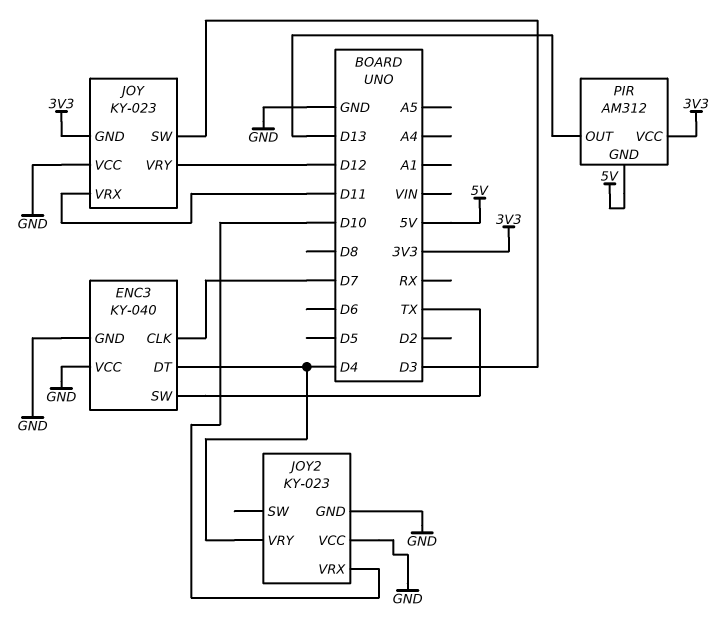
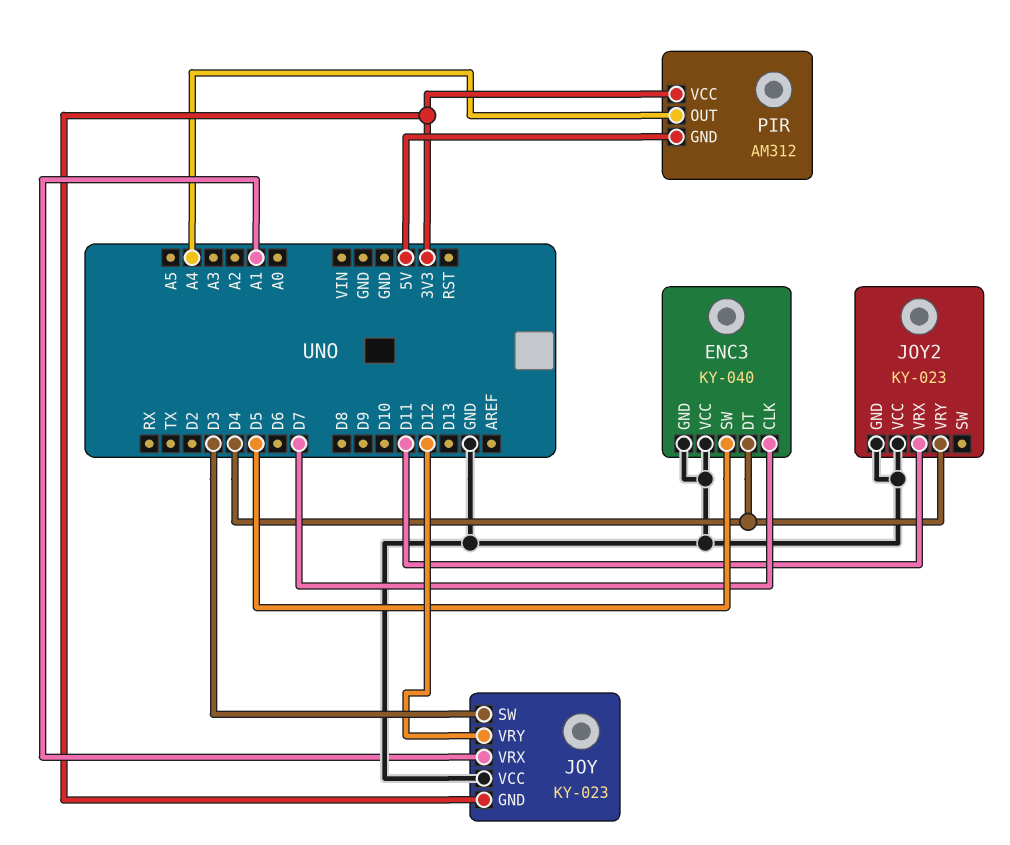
ENC3 pin SW: TX -> D5
JOY pin VRX: D11 -> A1
JOY2 pin VRX: D10 -> D11
PIR pin OUT: D13 -> A4

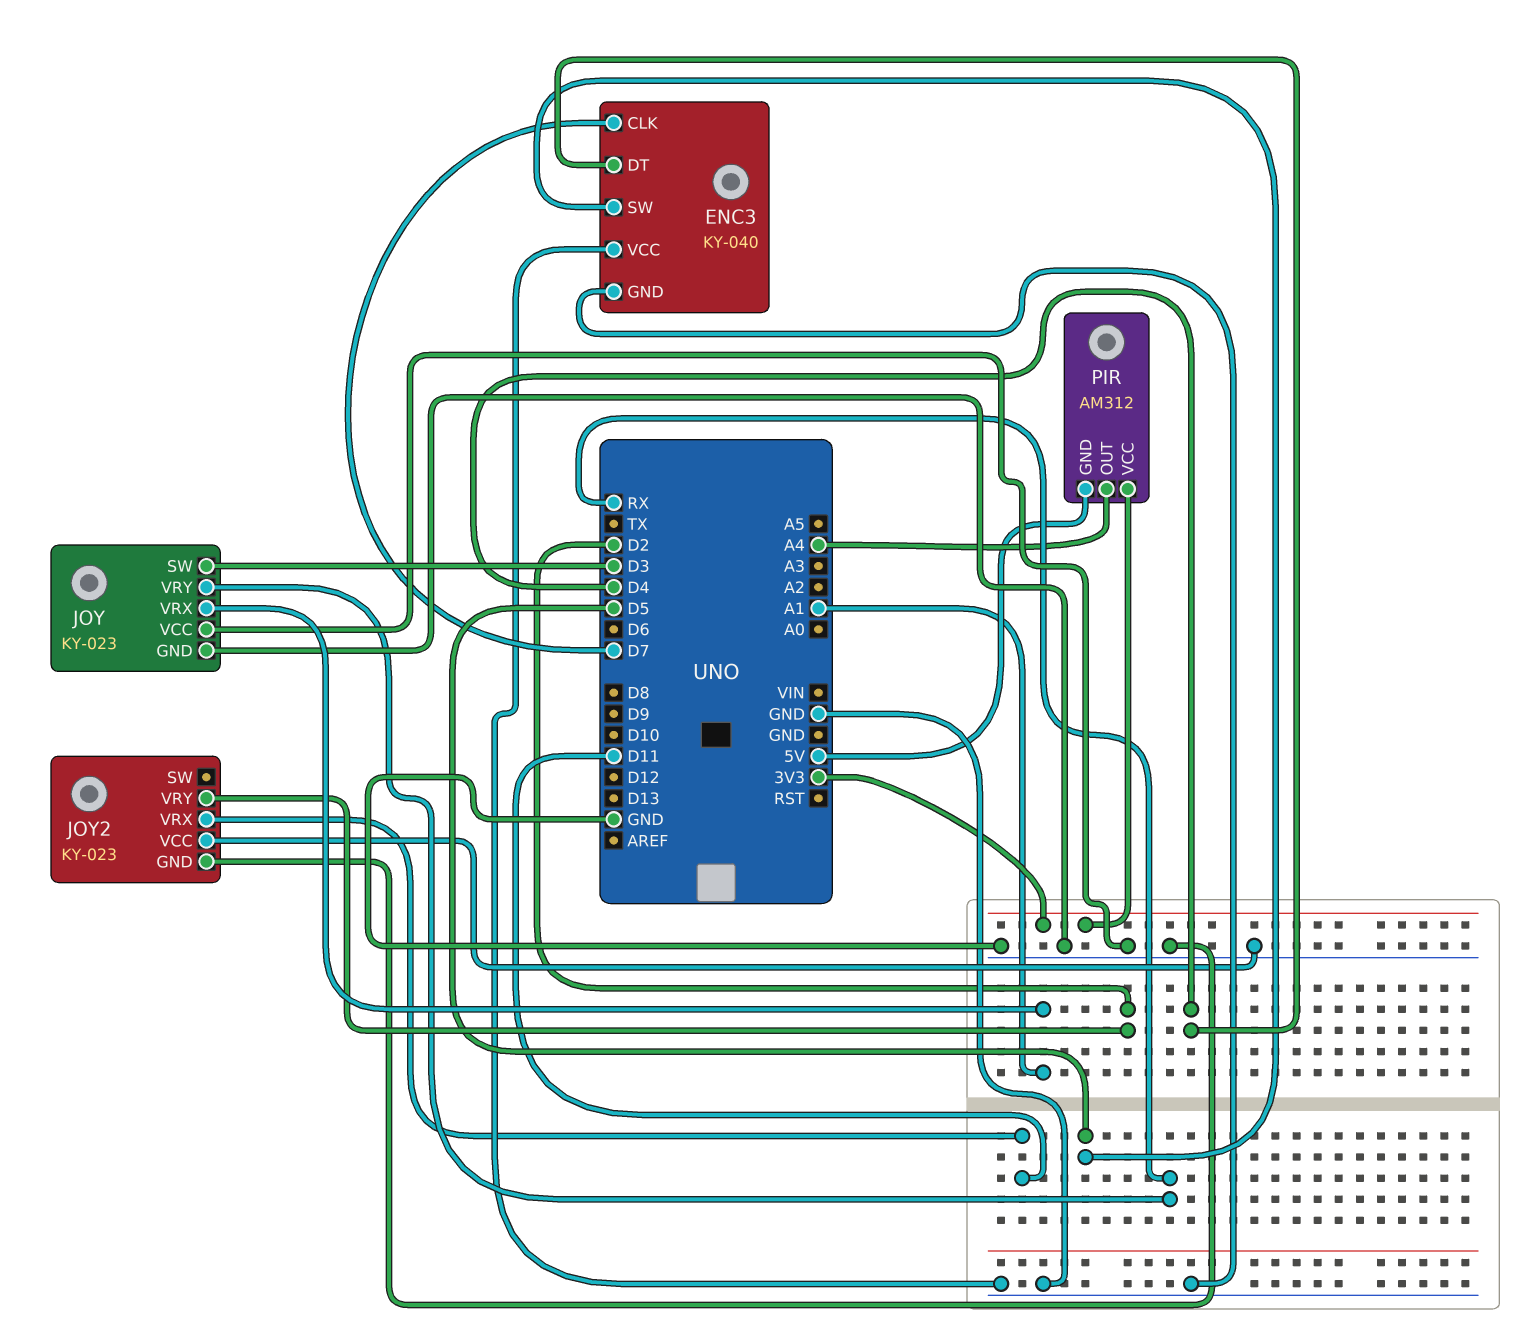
JOY pin GND: 3V3 -> GND
JOY pin VRY: D12 -> RX
JOY2 pin VRY: D4 -> D2

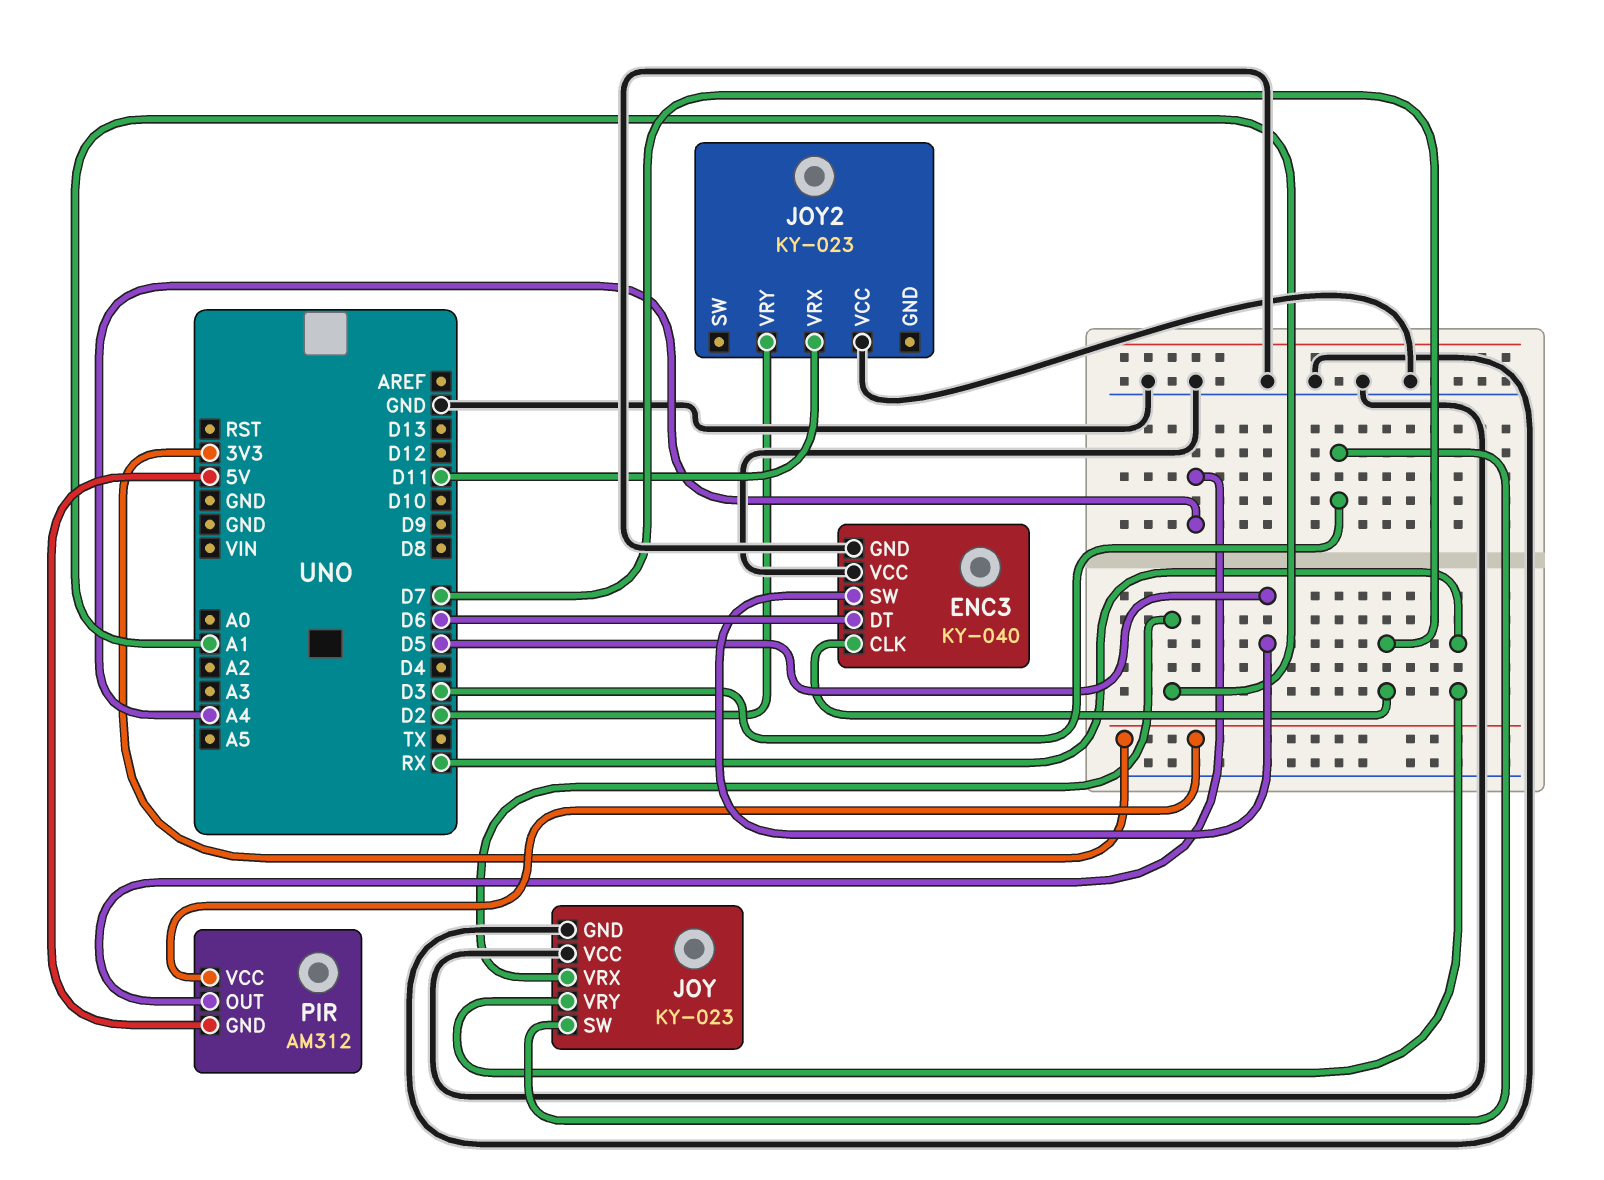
ENC3 pin DT: D4 -> D6
JOY2 pin GND: GND -> none

